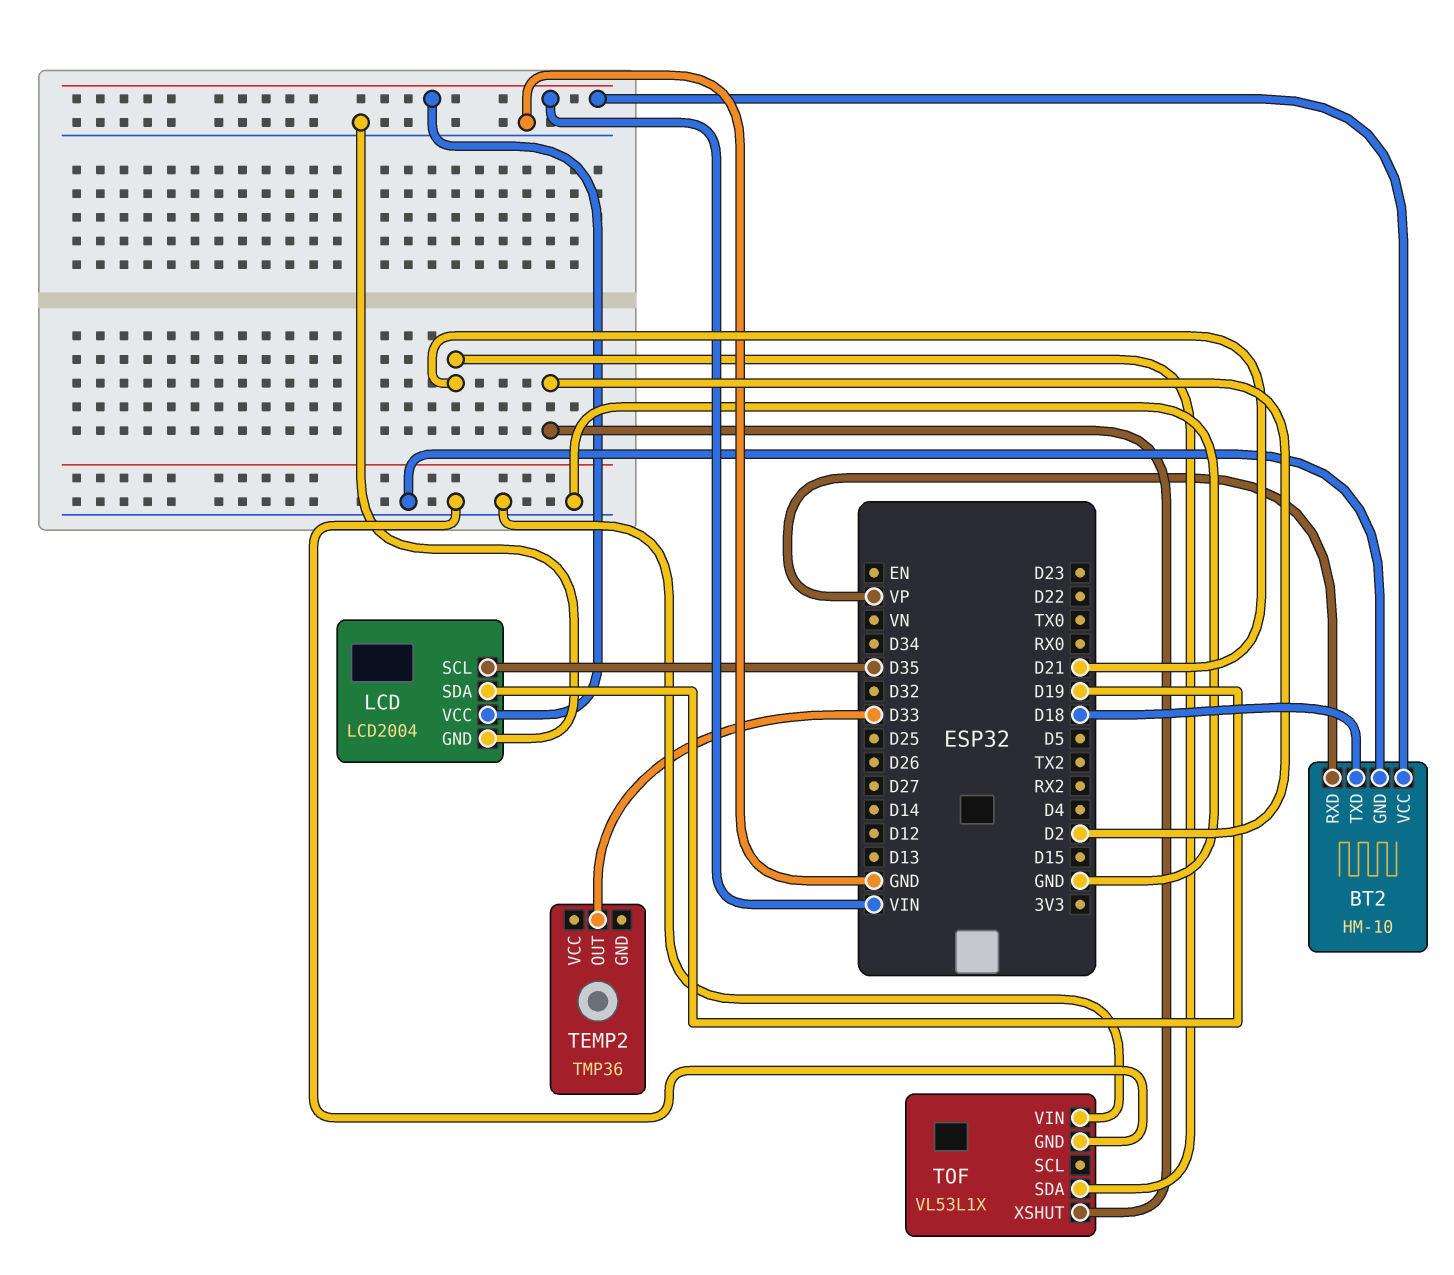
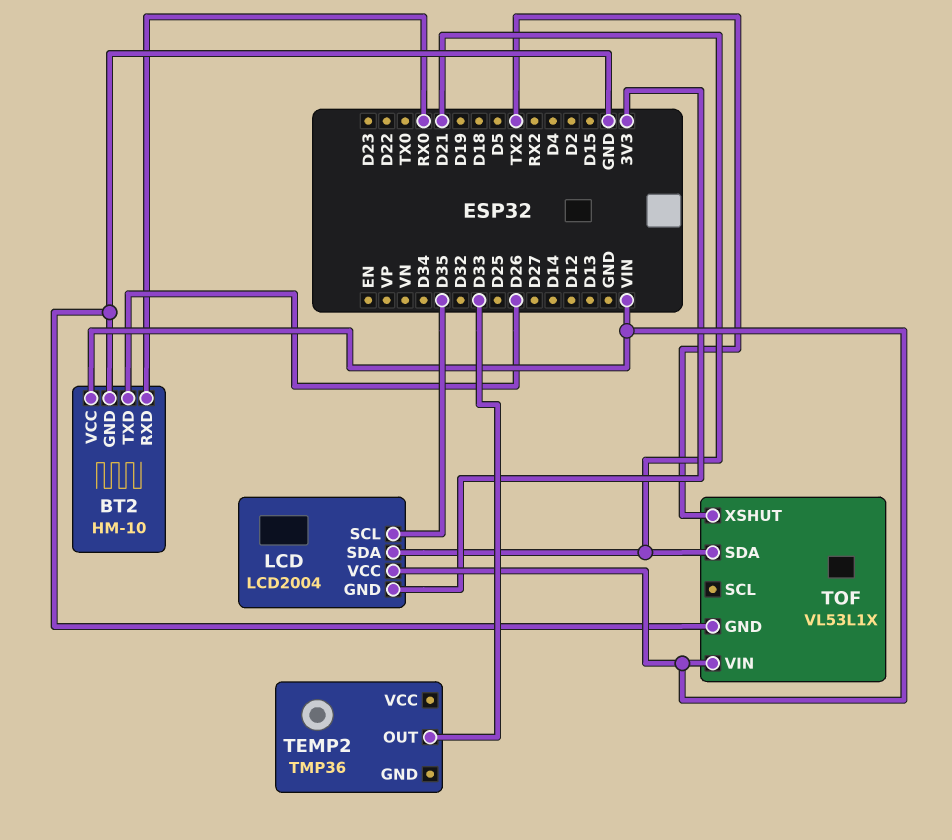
BT2 pin RXD: VP -> RX0
BT2 pin TXD: D18 -> D26
LCD pin GND: GND -> 3V3
LCD pin SDA: D19 -> D21
TOF pin VIN: GND -> VIN
TOF pin XSHUT: D2 -> TX2

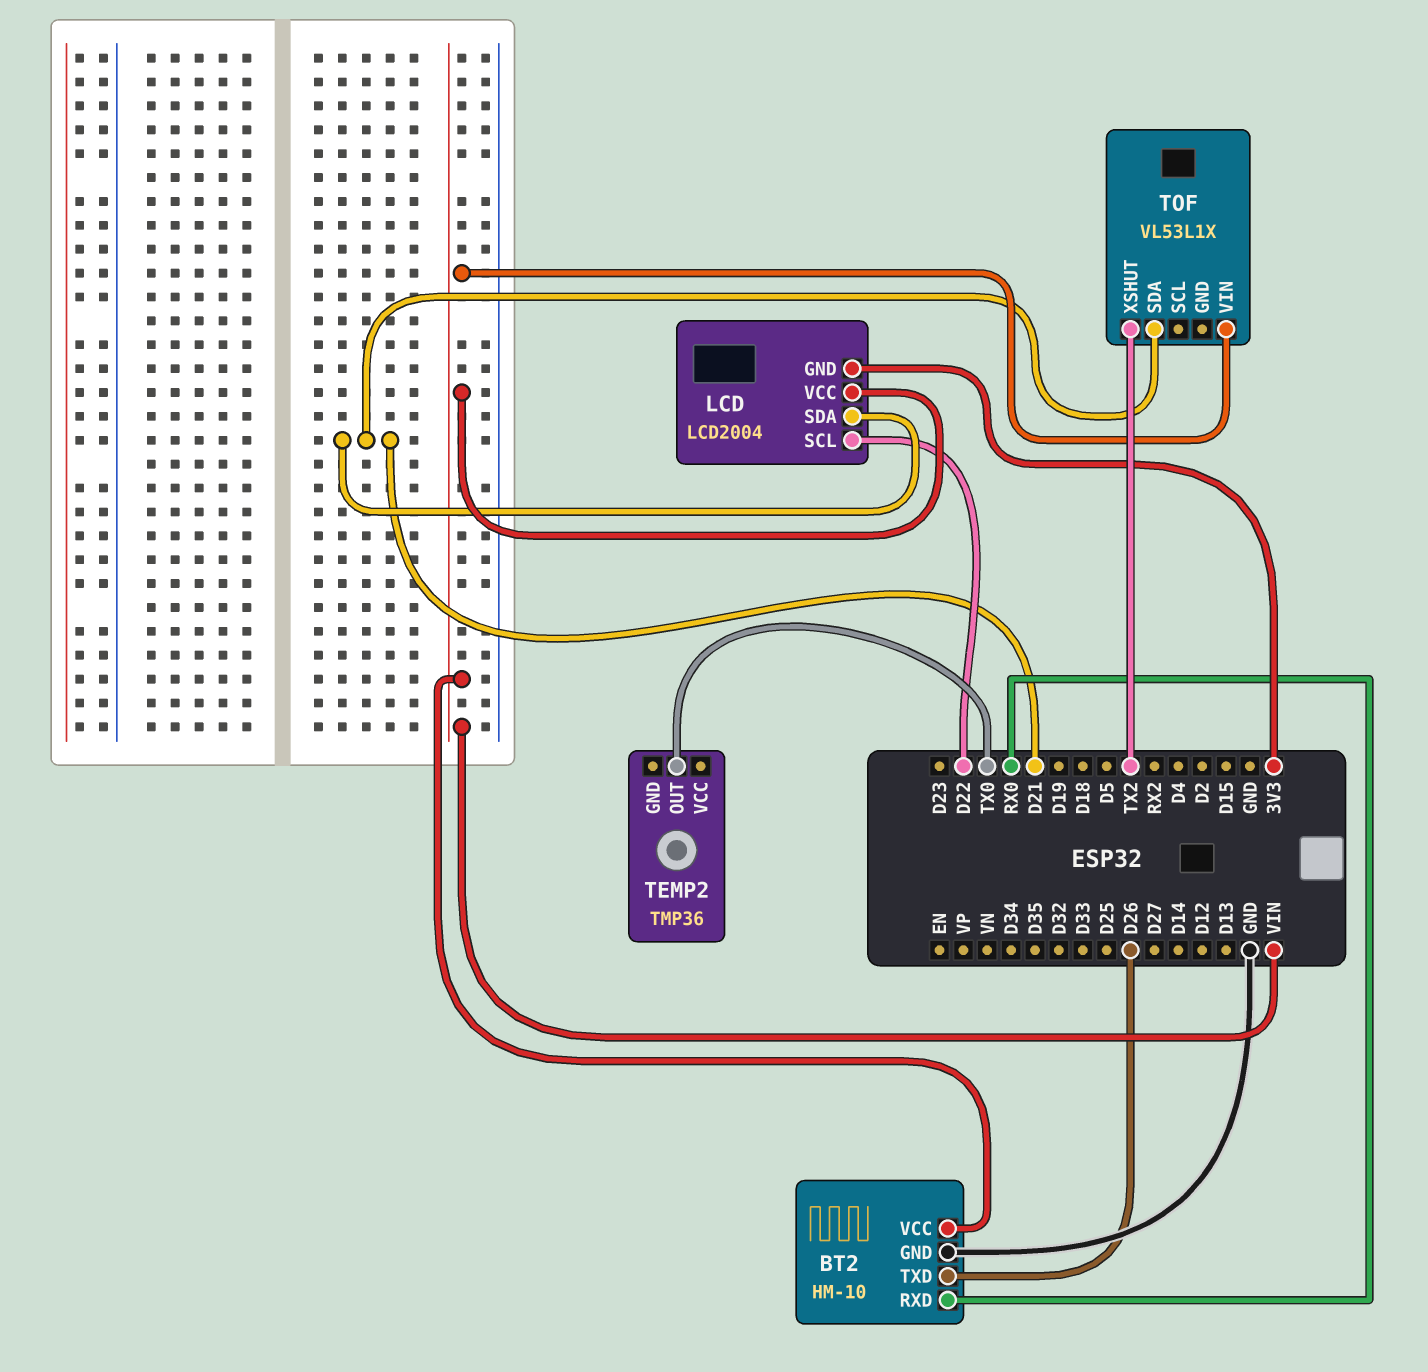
LCD pin SCL: D35 -> D22
TEMP2 pin OUT: D33 -> TX0
TOF pin GND: GND -> none

